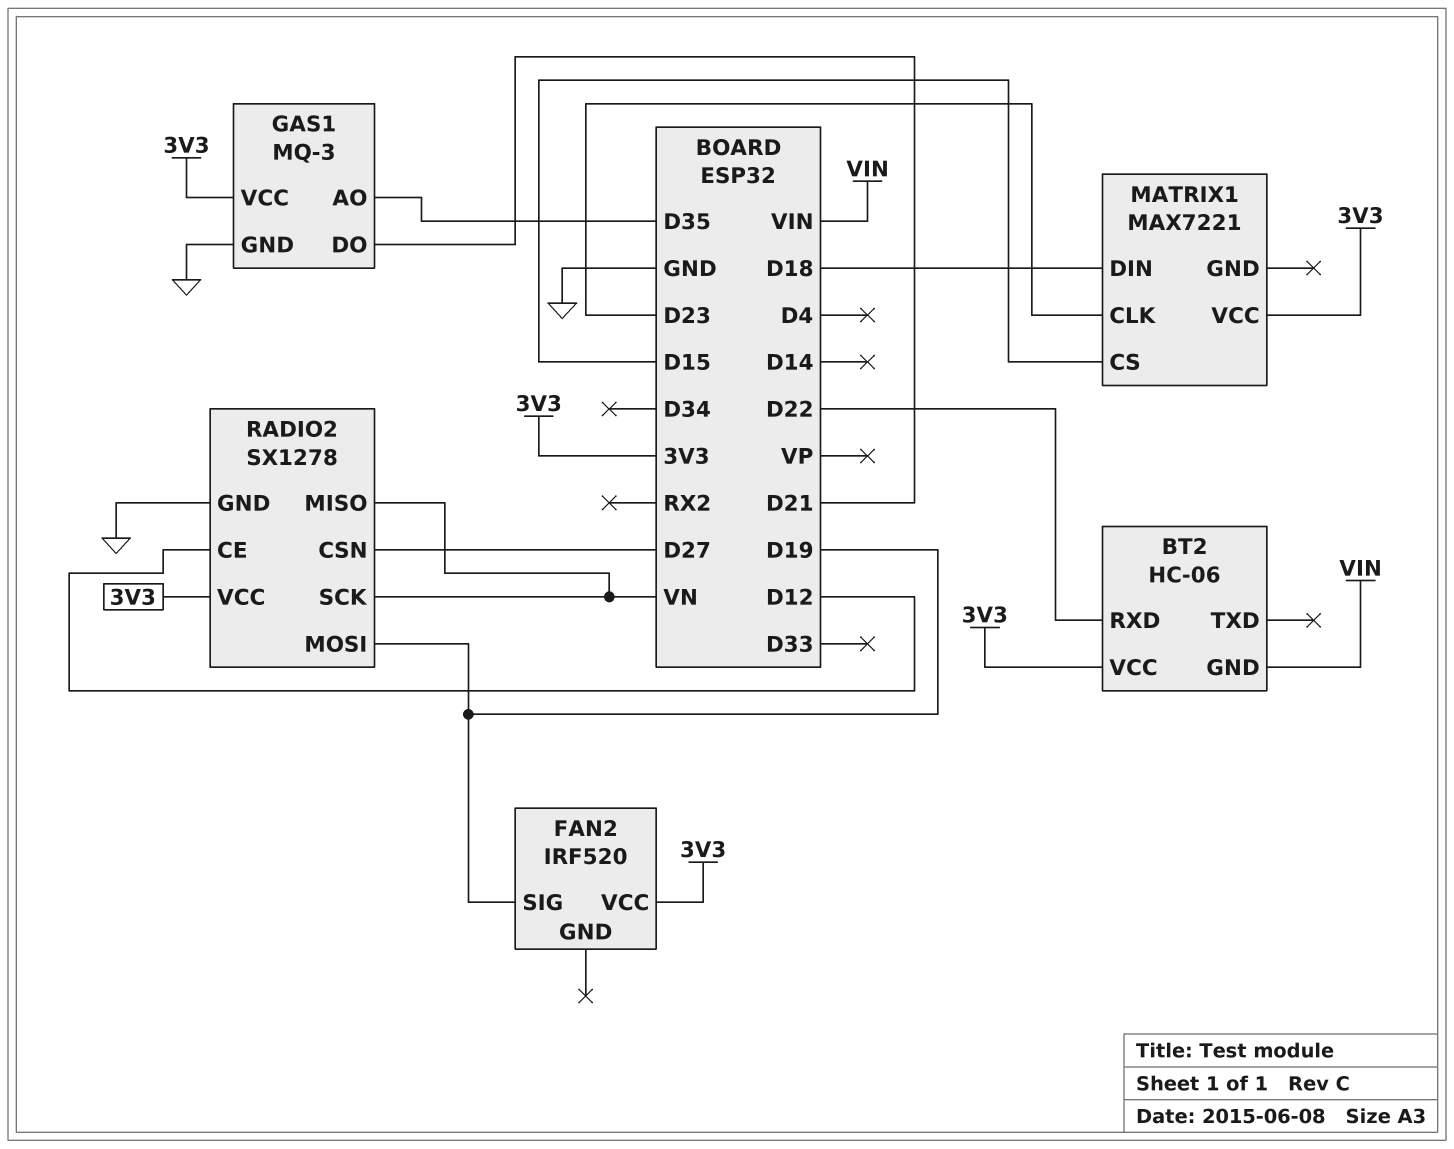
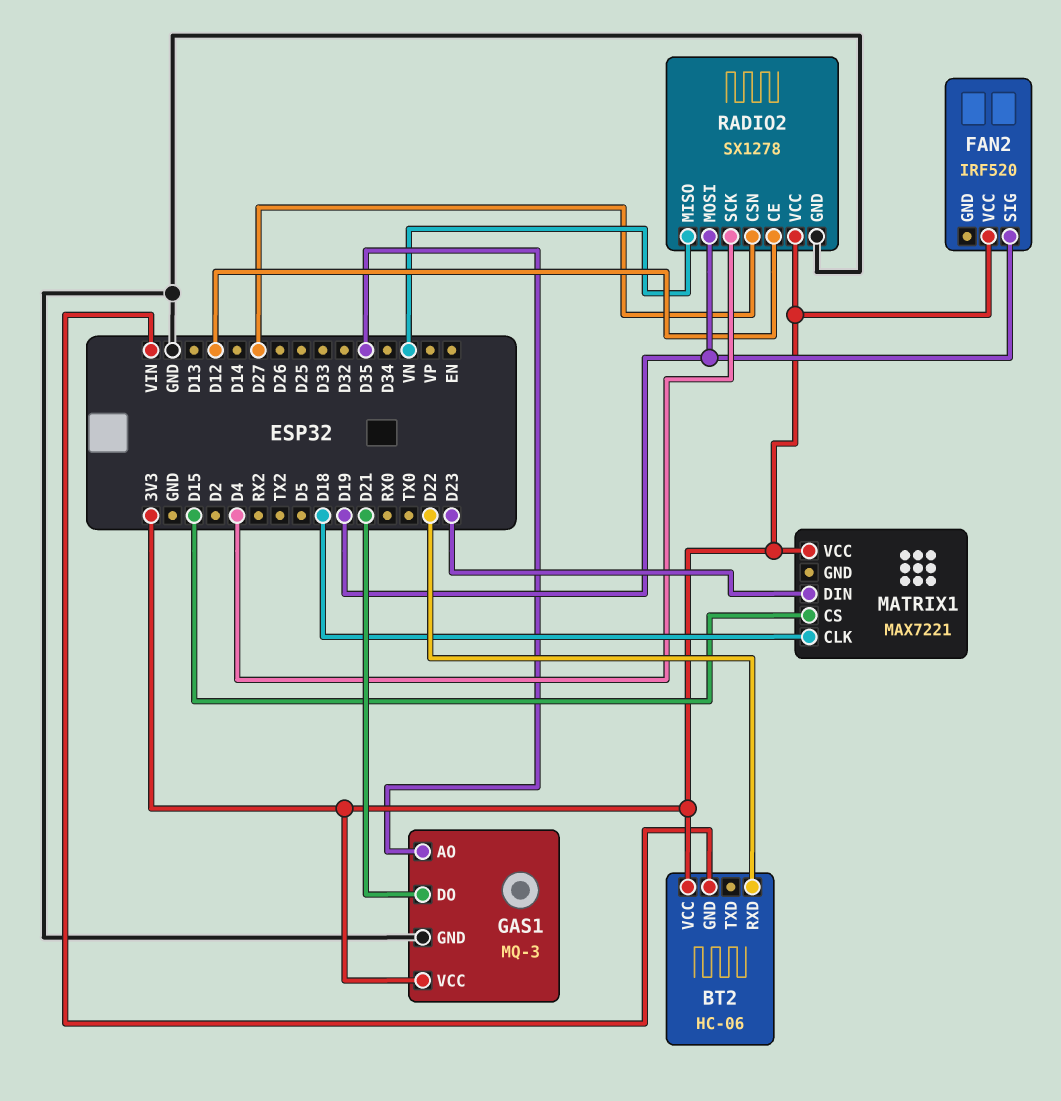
MATRIX1 pin CLK: D23 -> D18
MATRIX1 pin DIN: D18 -> D23
RADIO2 pin SCK: VN -> D4

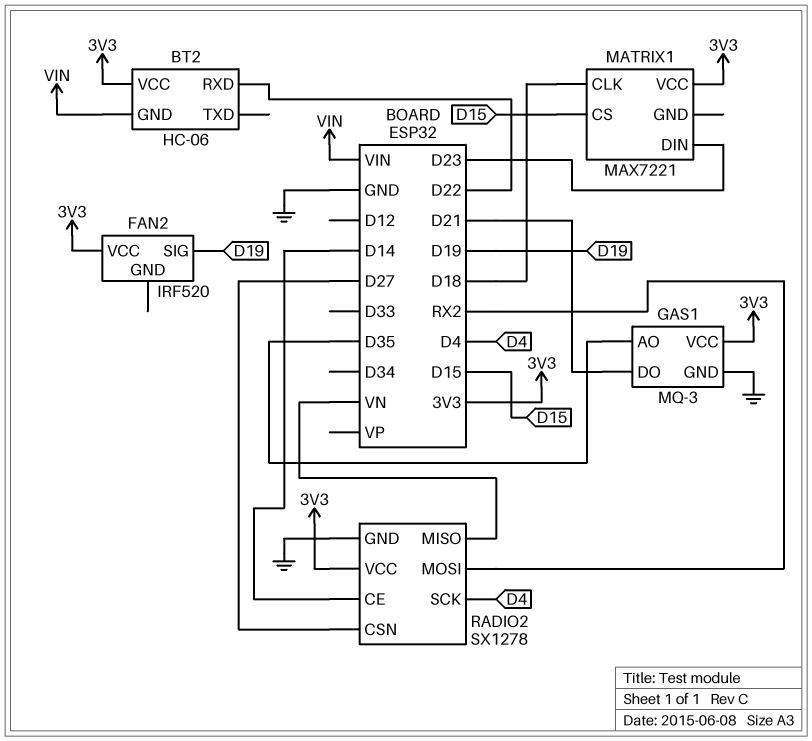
RADIO2 pin CE: D12 -> D14
RADIO2 pin MOSI: D19 -> RX2

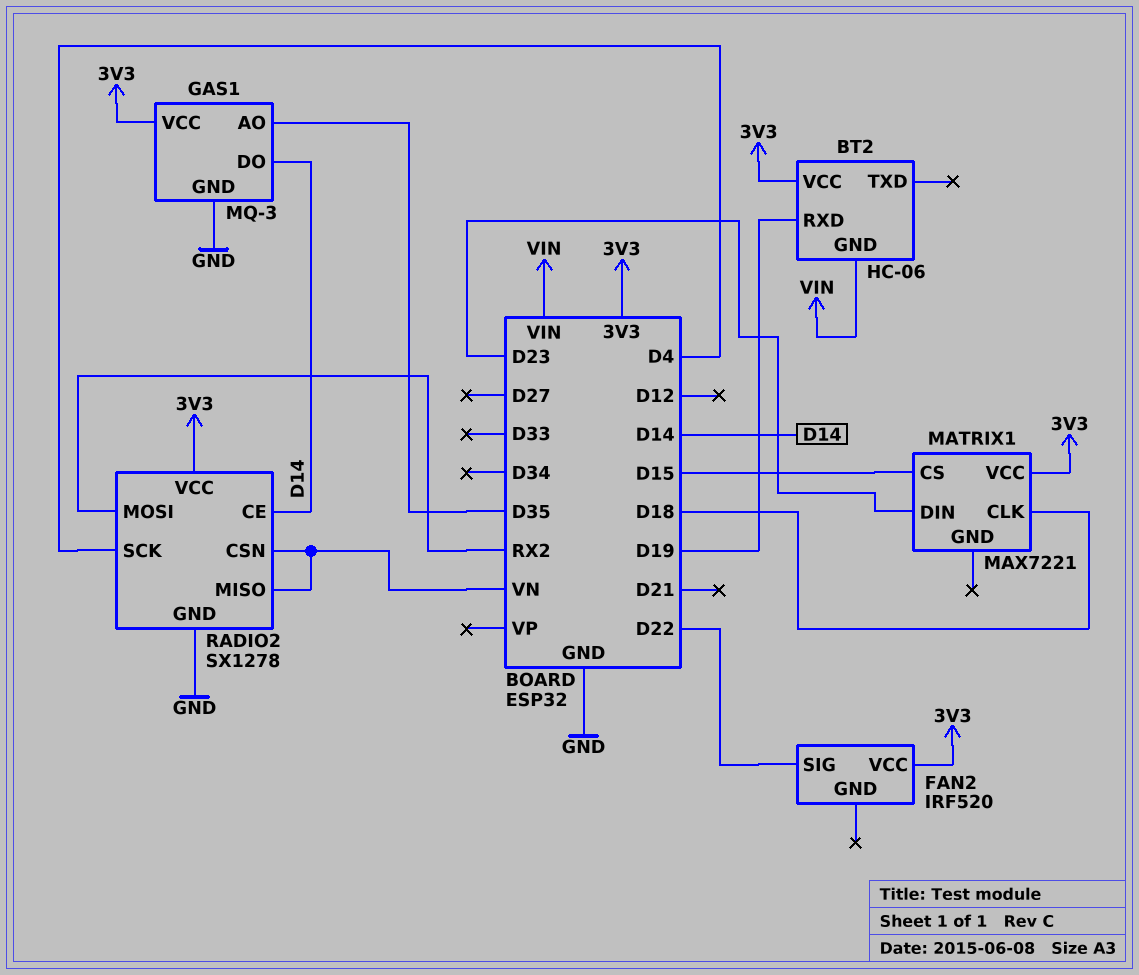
BT2 pin RXD: D22 -> D19
FAN2 pin SIG: D19 -> D22
GAS1 pin DO: D21 -> D14
RADIO2 pin CSN: D27 -> VN

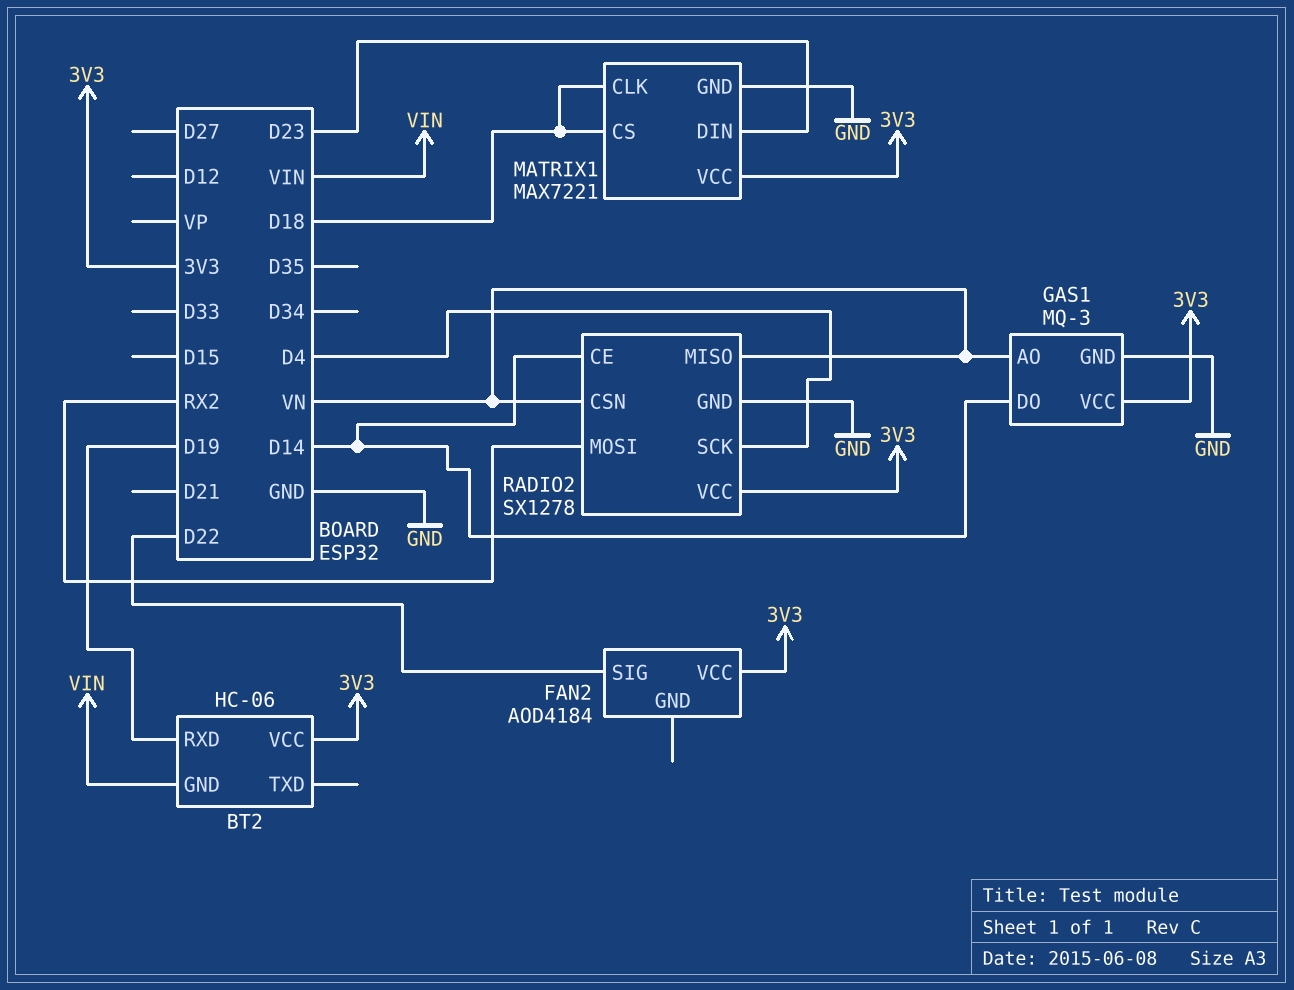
FAN2: IRF520 -> AOD4184
GAS1 pin AO: D35 -> VN
MATRIX1 pin CS: D15 -> D18
MATRIX1 pin GND: none -> GND

